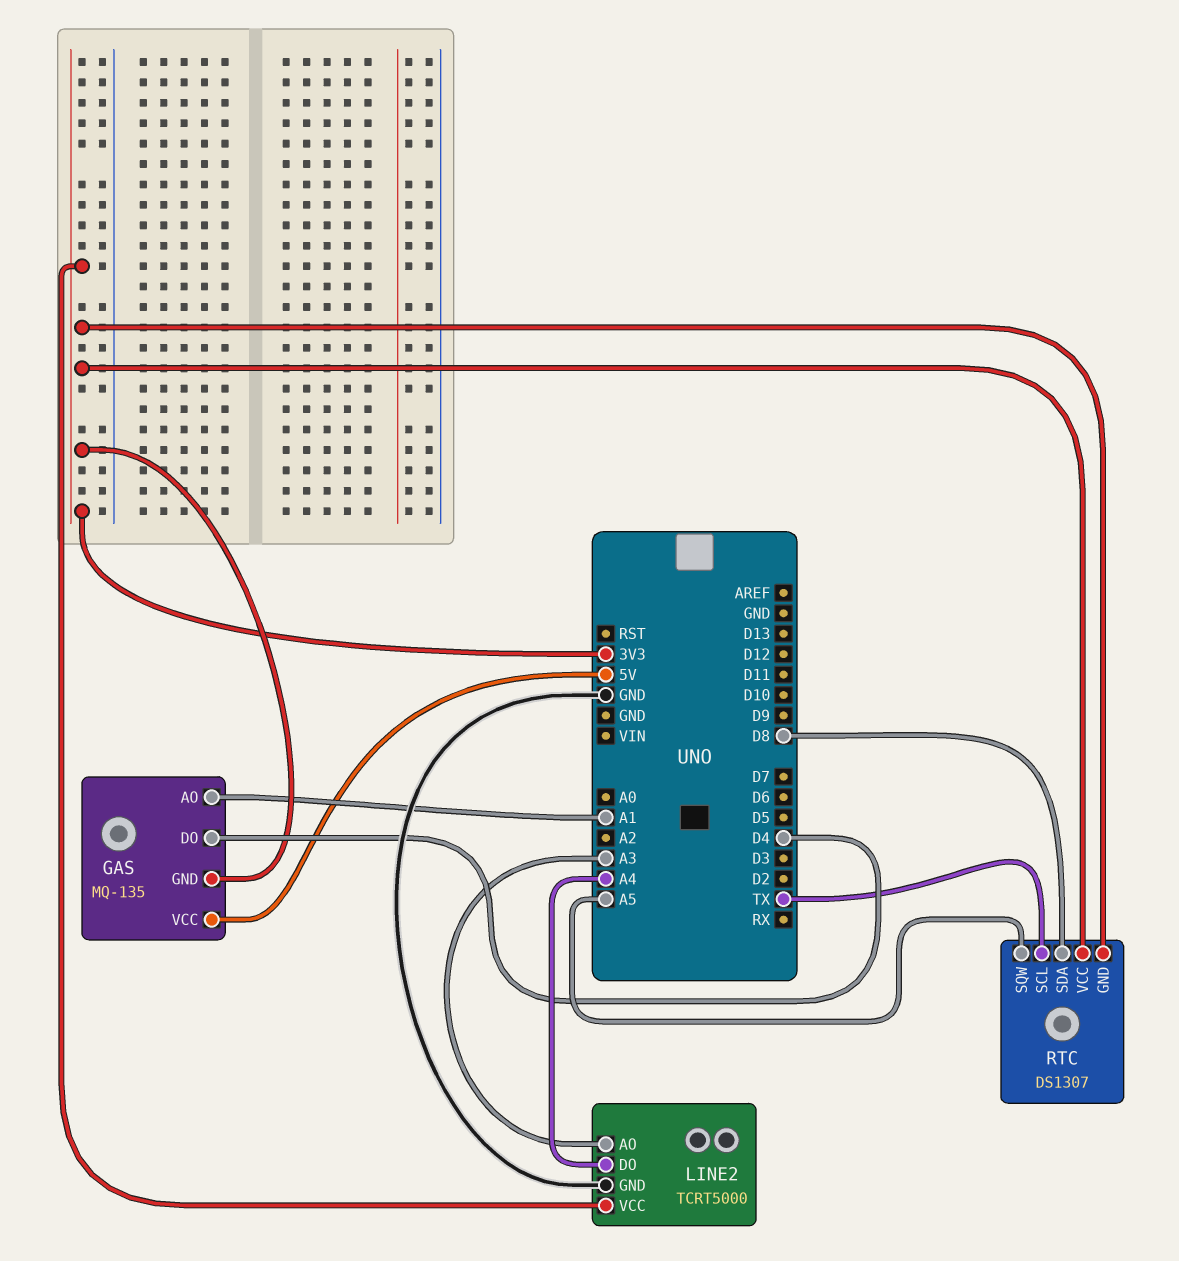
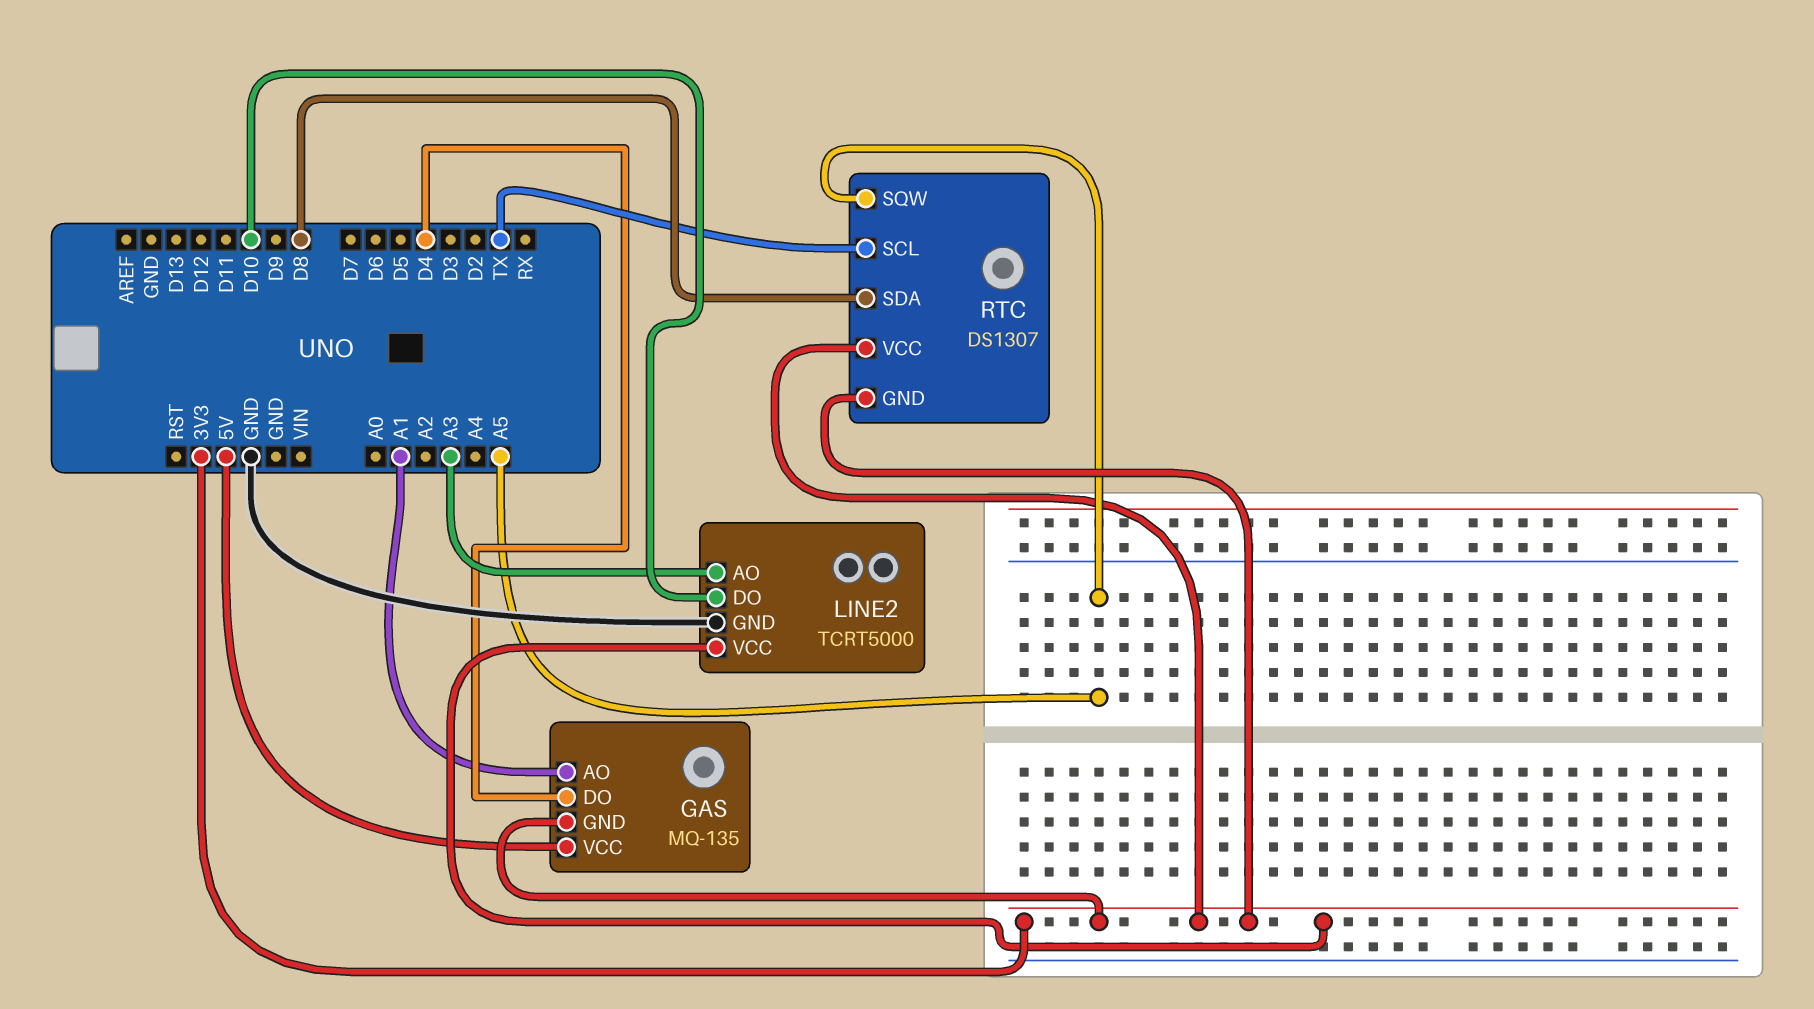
LINE2 pin DO: A4 -> D10

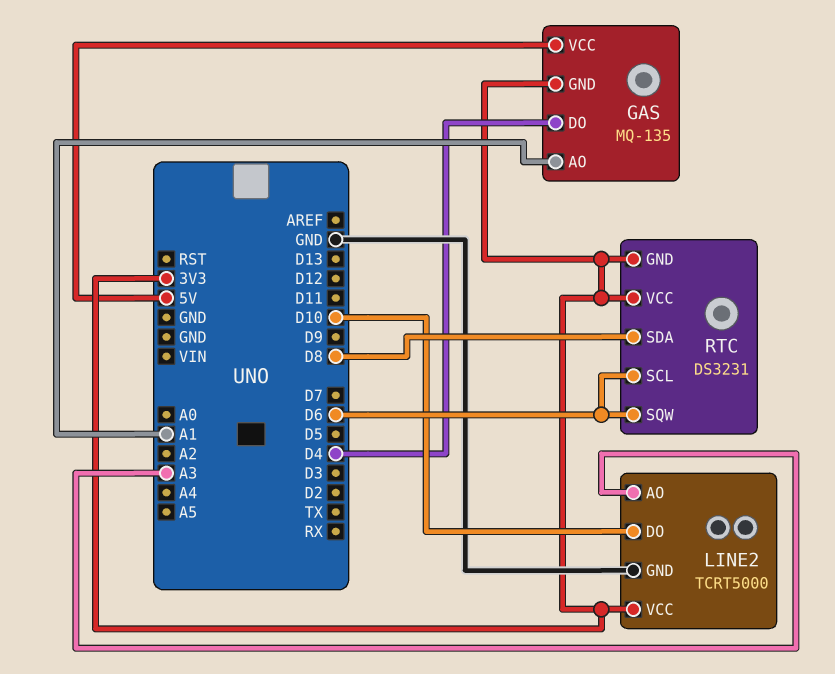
RTC: DS1307 -> DS3231
RTC pin SCL: TX -> D6
RTC pin SQW: A5 -> D6

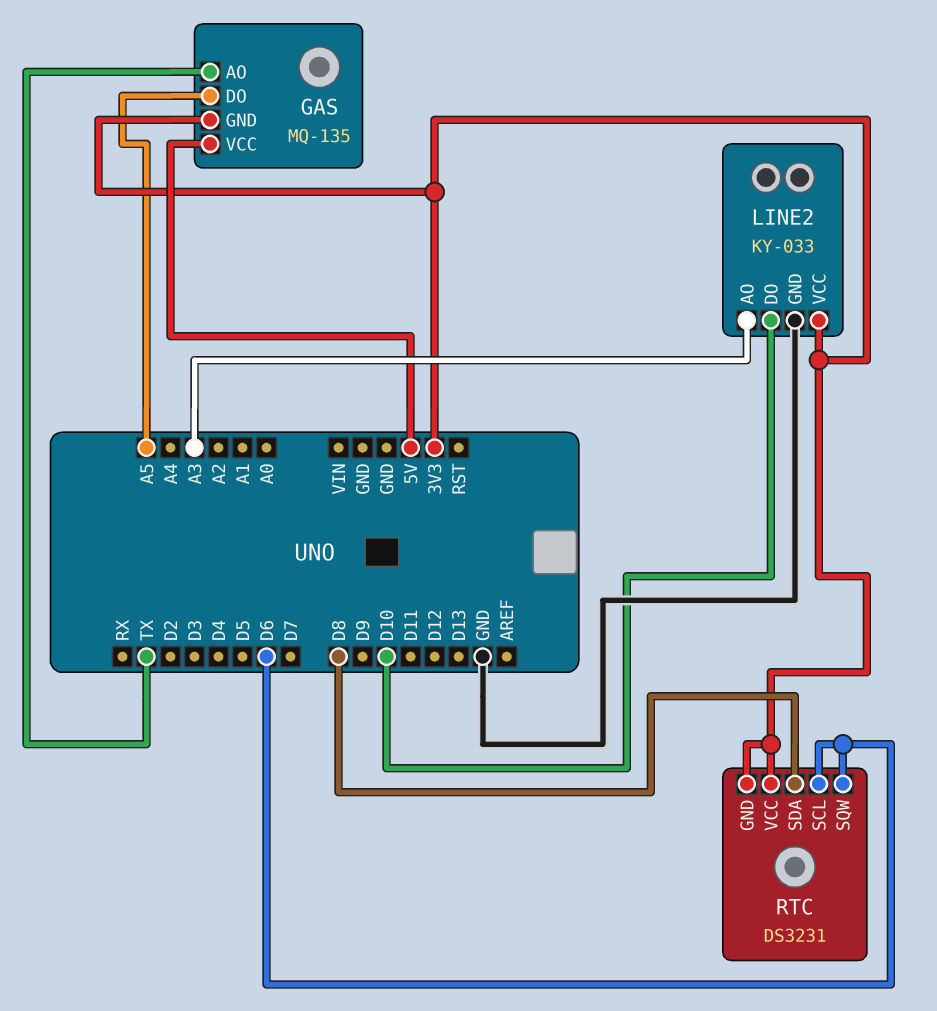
GAS pin AO: A1 -> TX
GAS pin DO: D4 -> A5
LINE2: TCRT5000 -> KY-033

